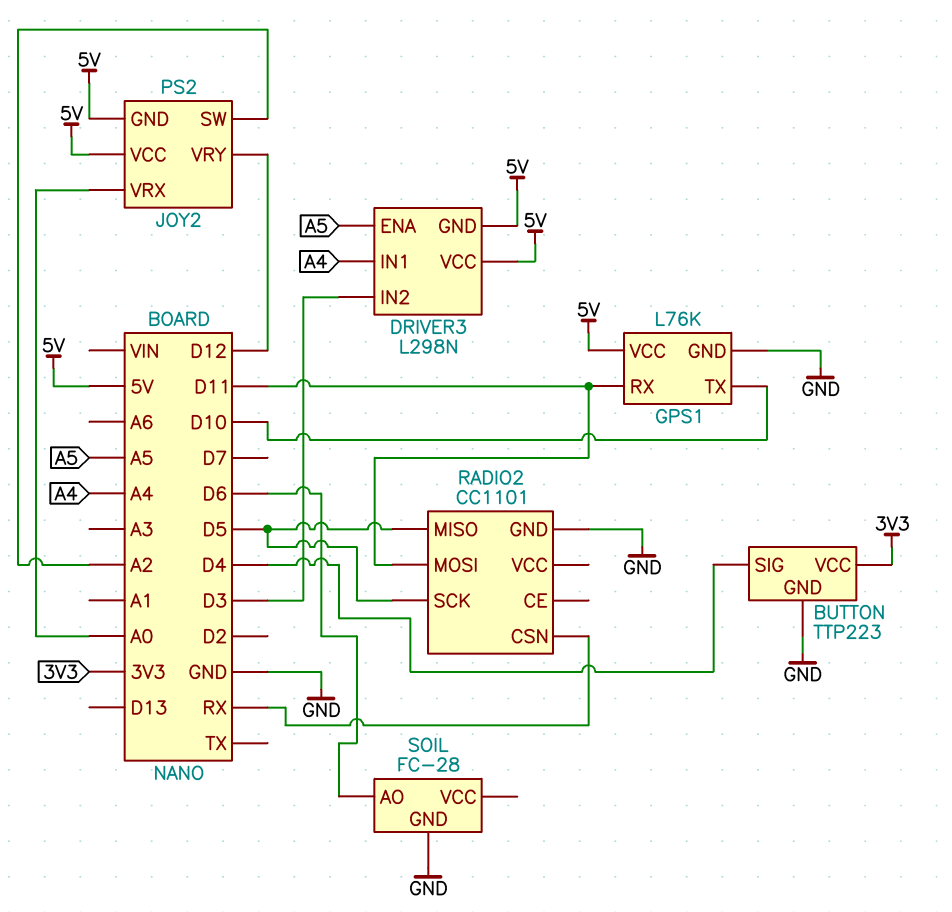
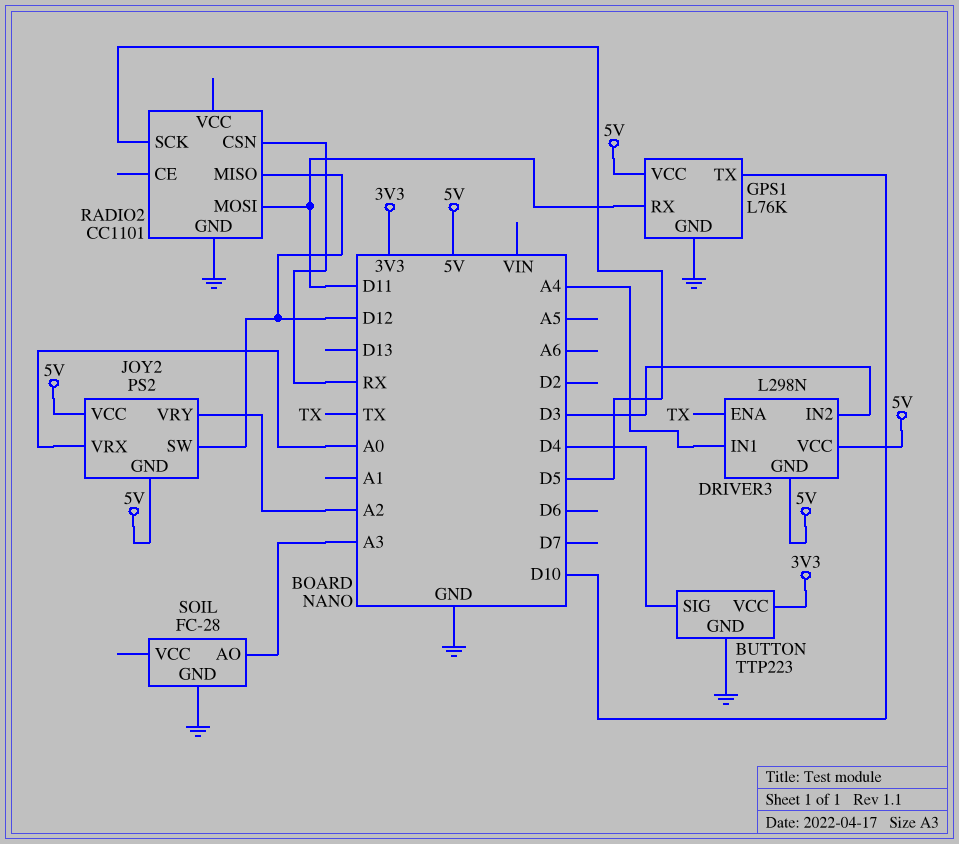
DRIVER3 pin ENA: A5 -> TX
JOY2 pin SW: A2 -> D12
JOY2 pin VRY: D12 -> A2
RADIO2 pin MISO: D5 -> D12
SOIL pin AO: D6 -> A3

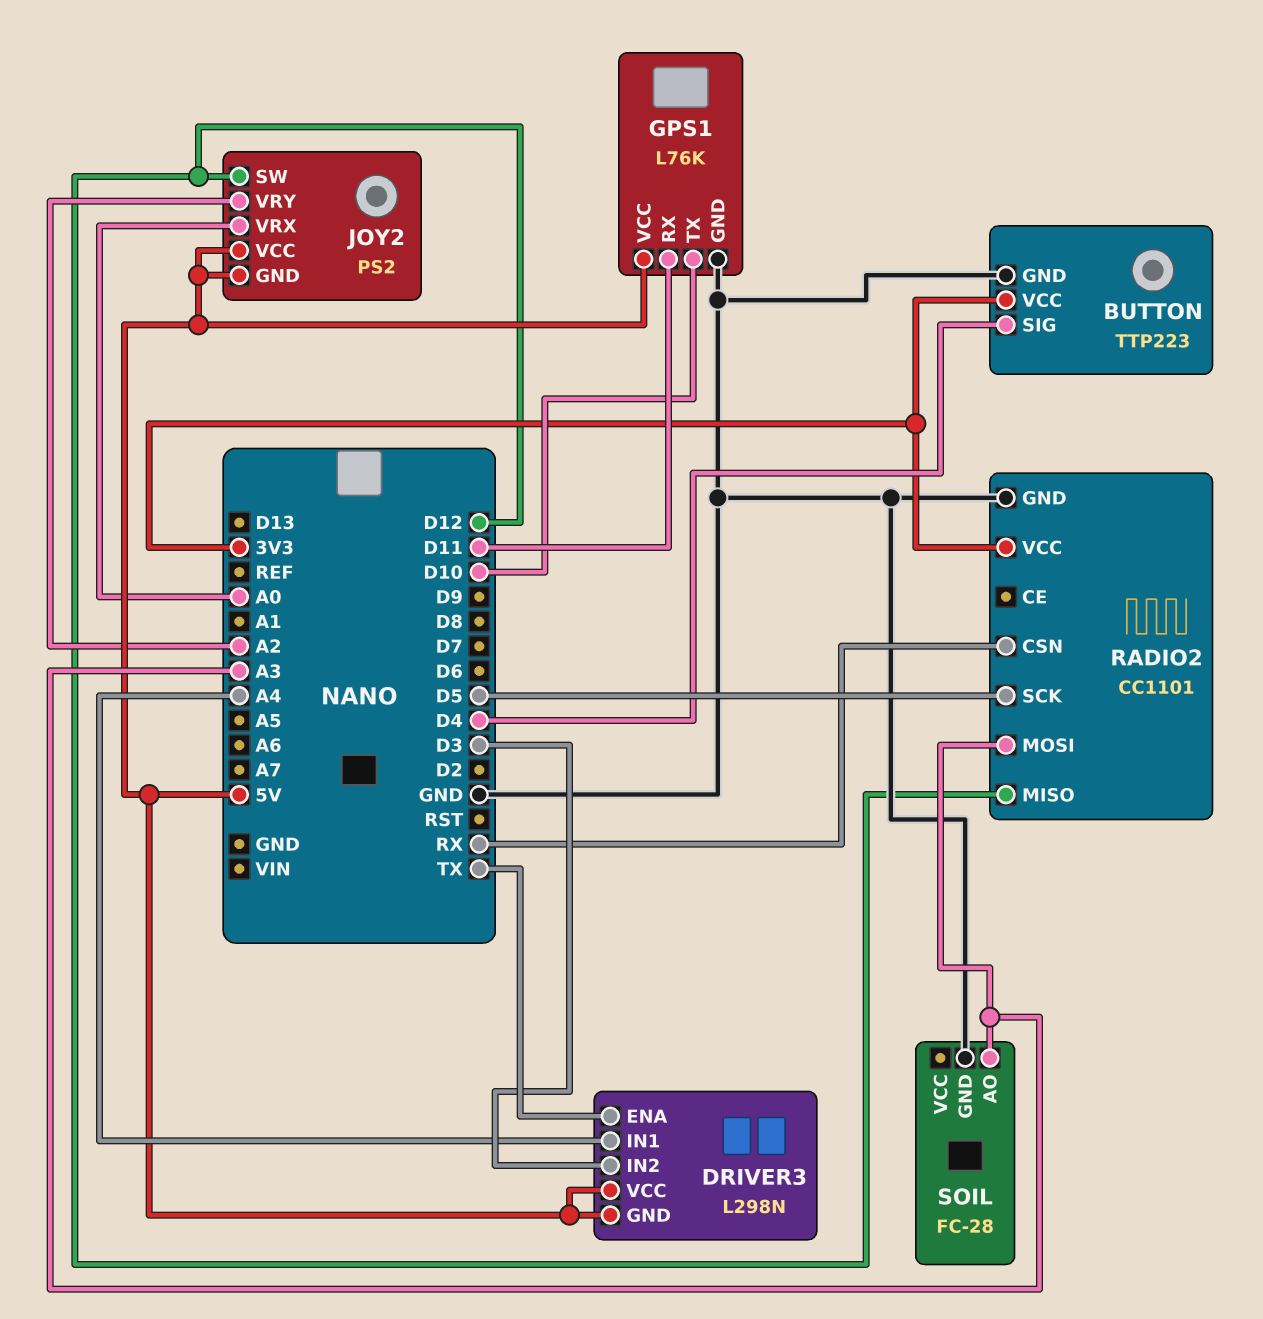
RADIO2 pin MOSI: D11 -> A3
RADIO2 pin VCC: none -> 3V3

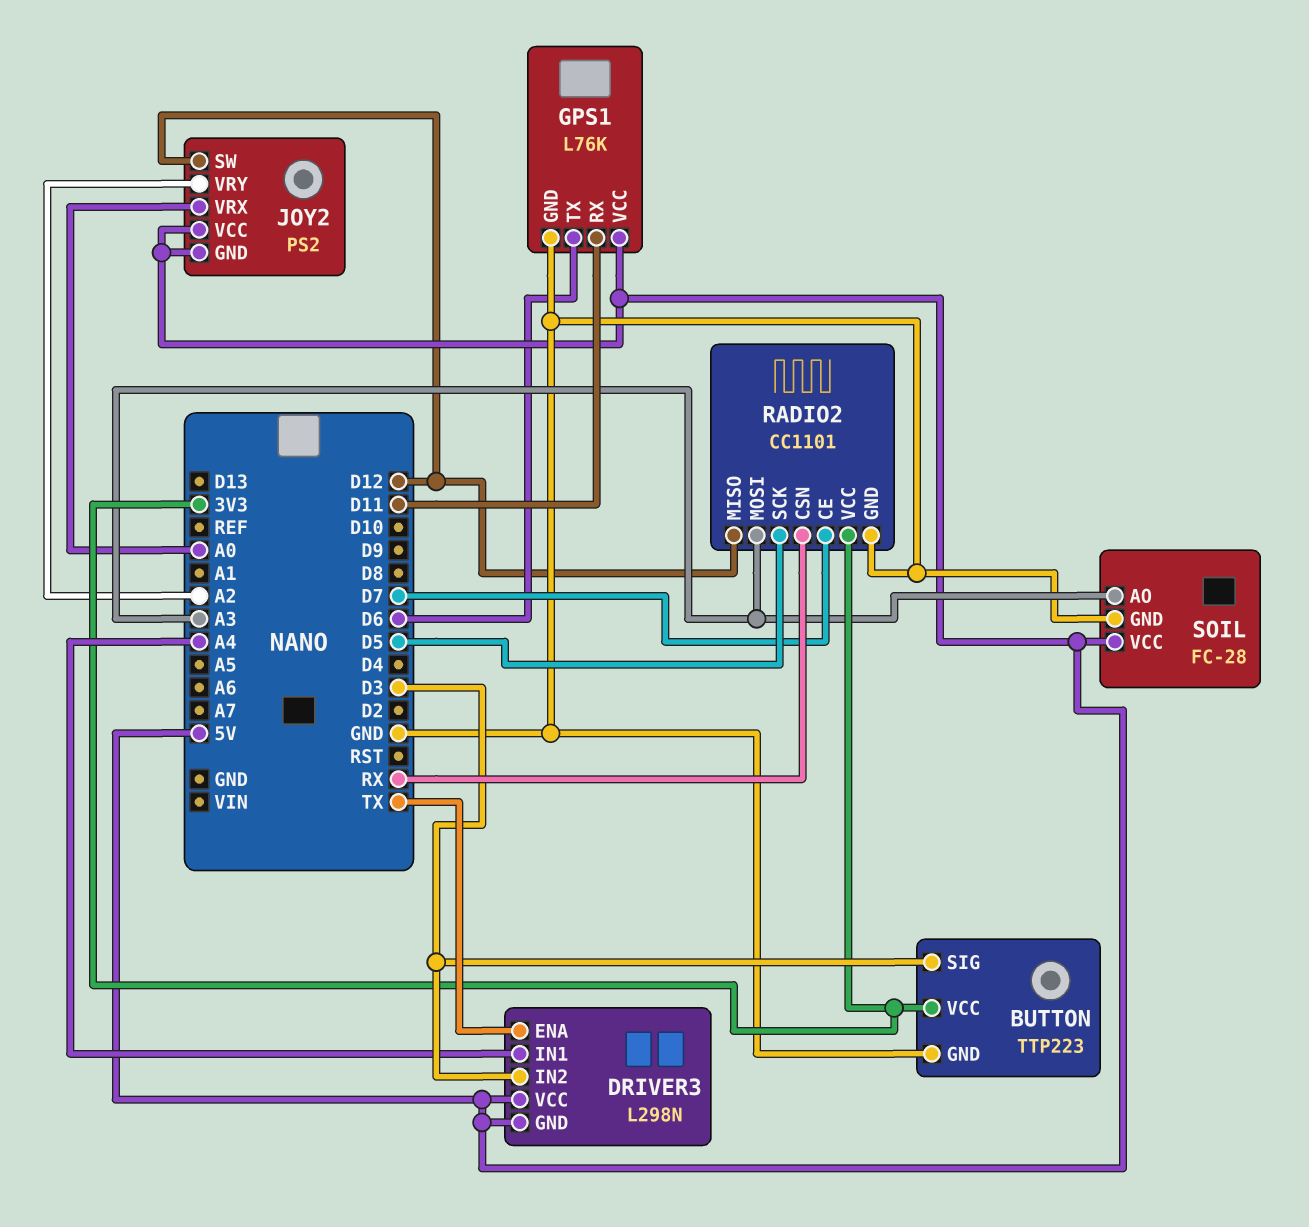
BUTTON pin SIG: D4 -> D3
GPS1 pin TX: D10 -> D6
RADIO2 pin CE: none -> D7
SOIL pin VCC: none -> 5V

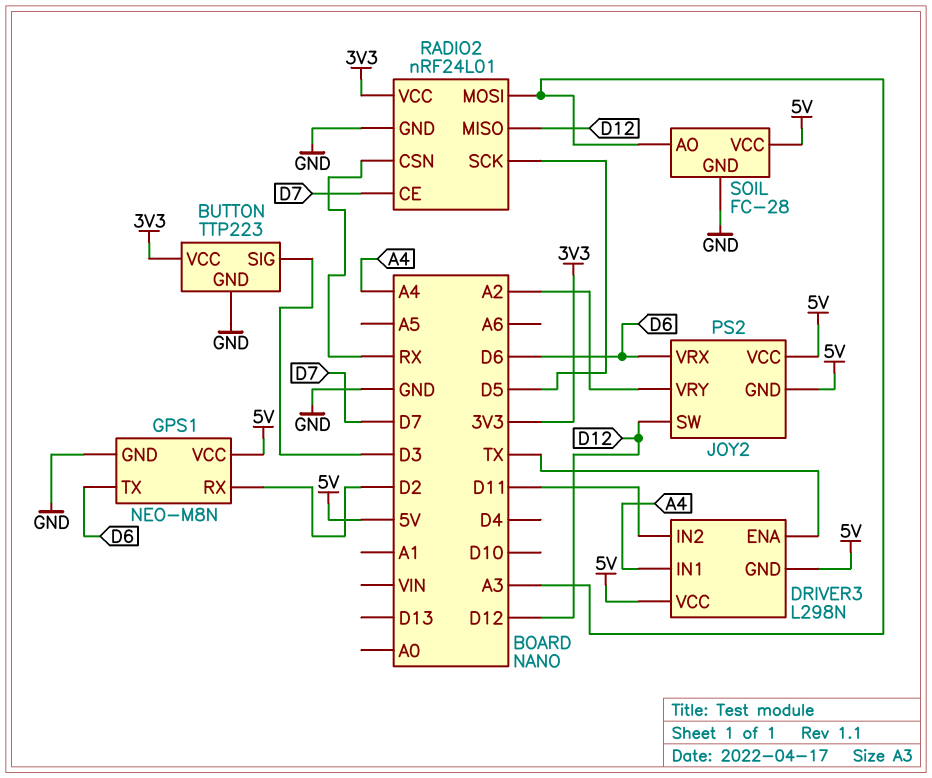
DRIVER3 pin IN2: D3 -> D11
GPS1: L76K -> NEO-M8N
GPS1 pin RX: D11 -> D2
JOY2 pin VRX: A0 -> D6
RADIO2: CC1101 -> nRF24L01

